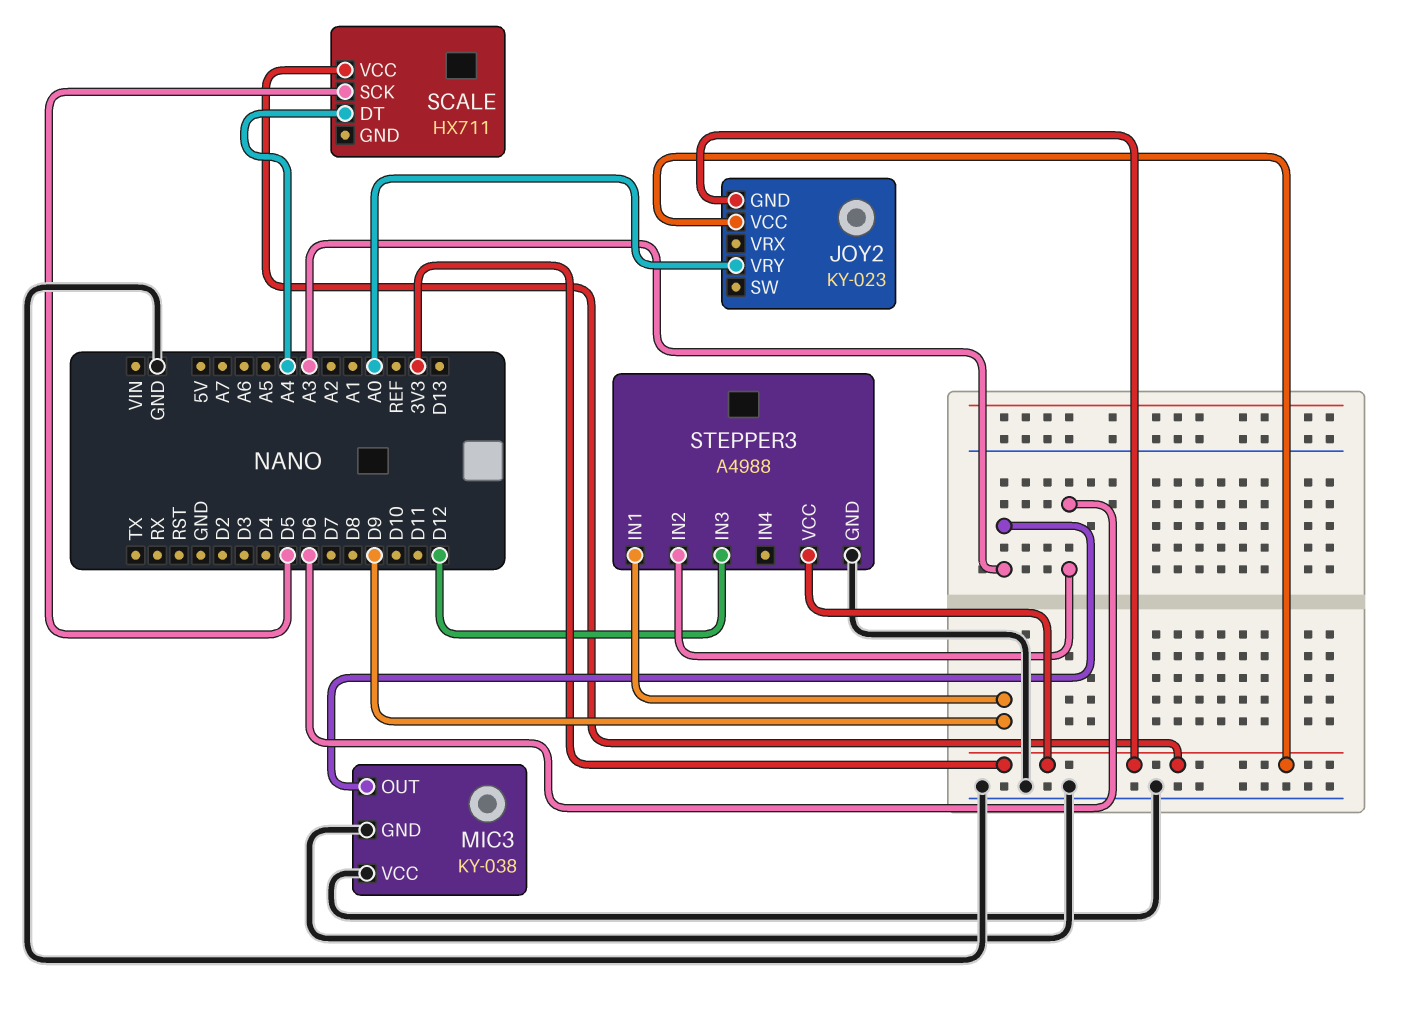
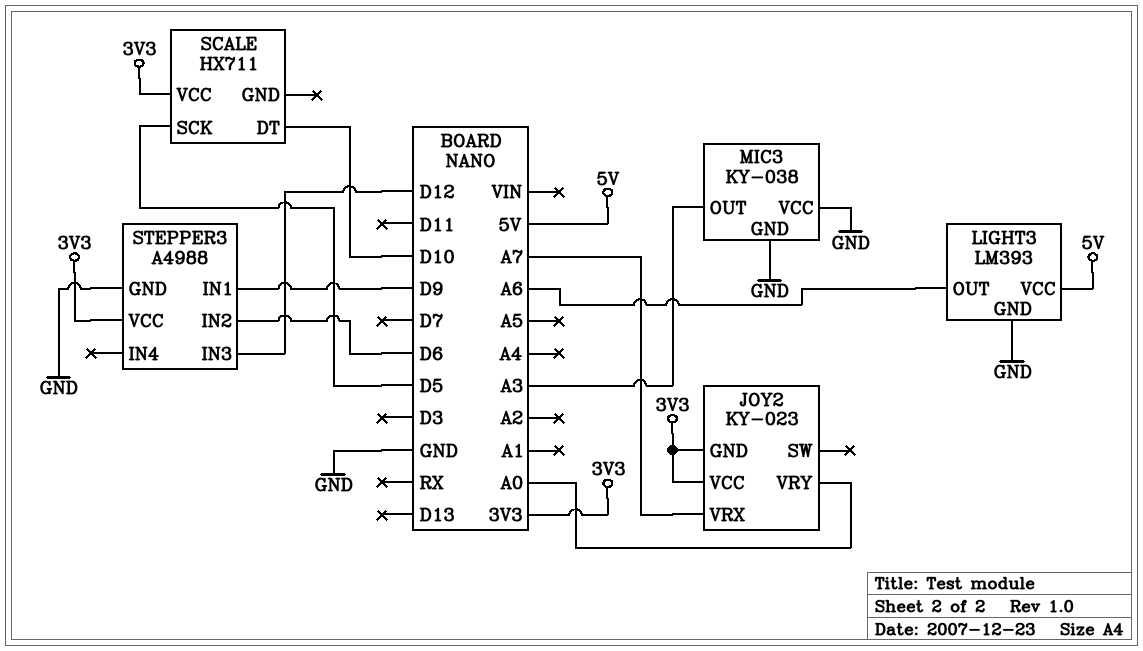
JOY2 pin VRX: none -> A7
LIGHT3: none -> LM393
LIGHT3 pin GND: none -> GND
LIGHT3 pin OUT: none -> A6
LIGHT3 pin VCC: none -> 5V
SCALE pin DT: A4 -> D10

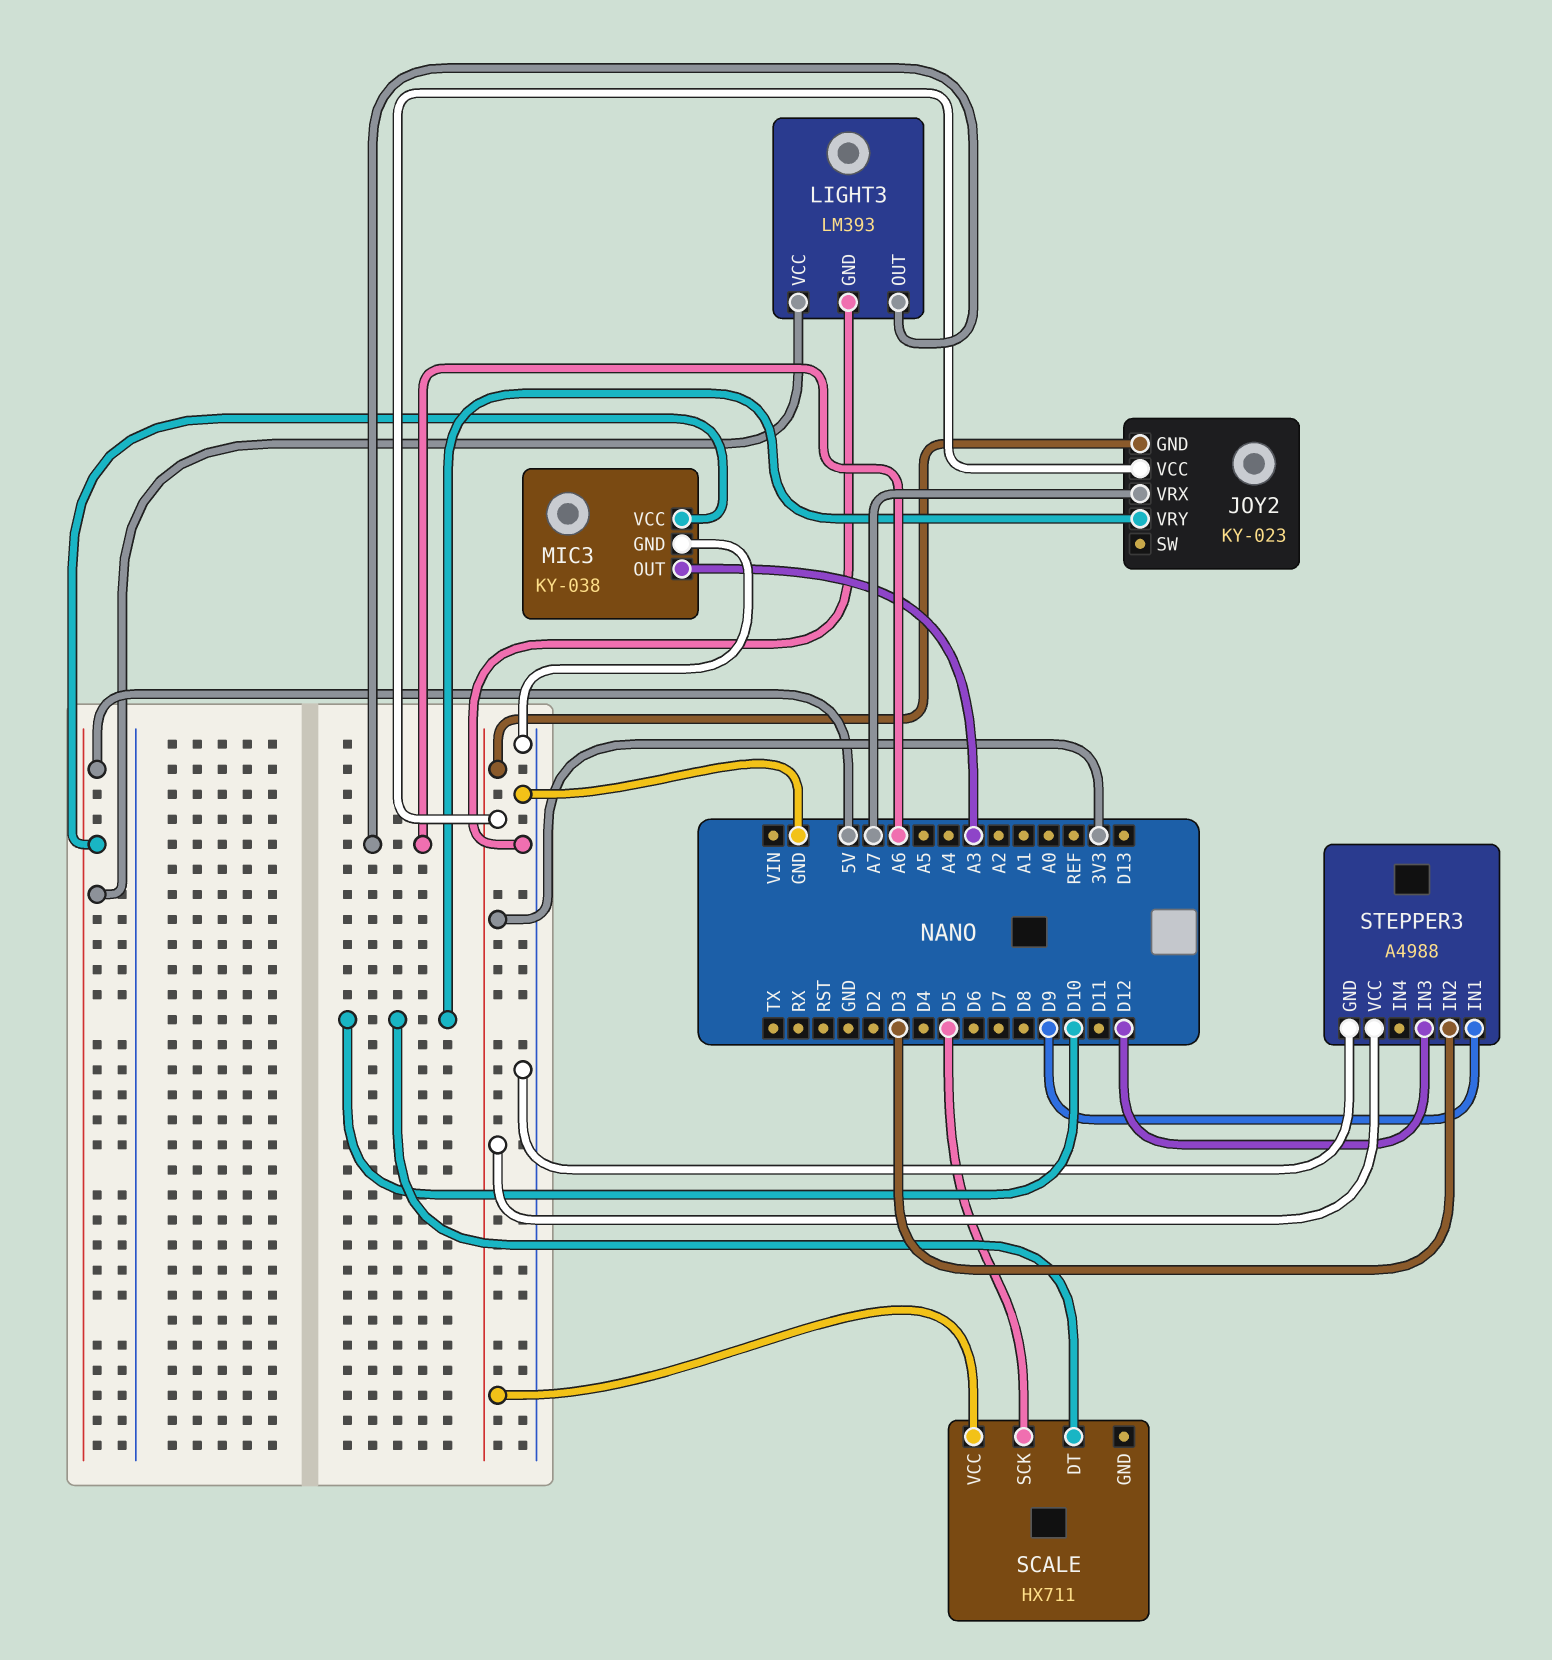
JOY2 pin VRY: A0 -> D10
MIC3 pin VCC: GND -> 5V
STEPPER3 pin IN2: D6 -> D3

